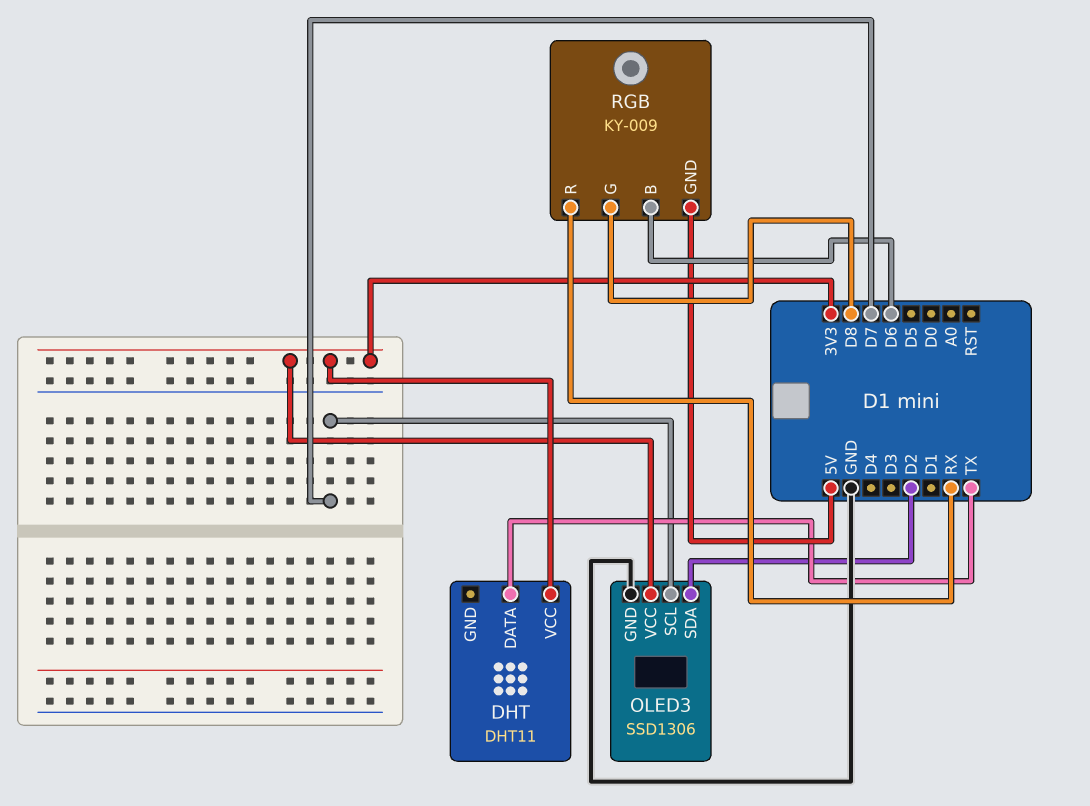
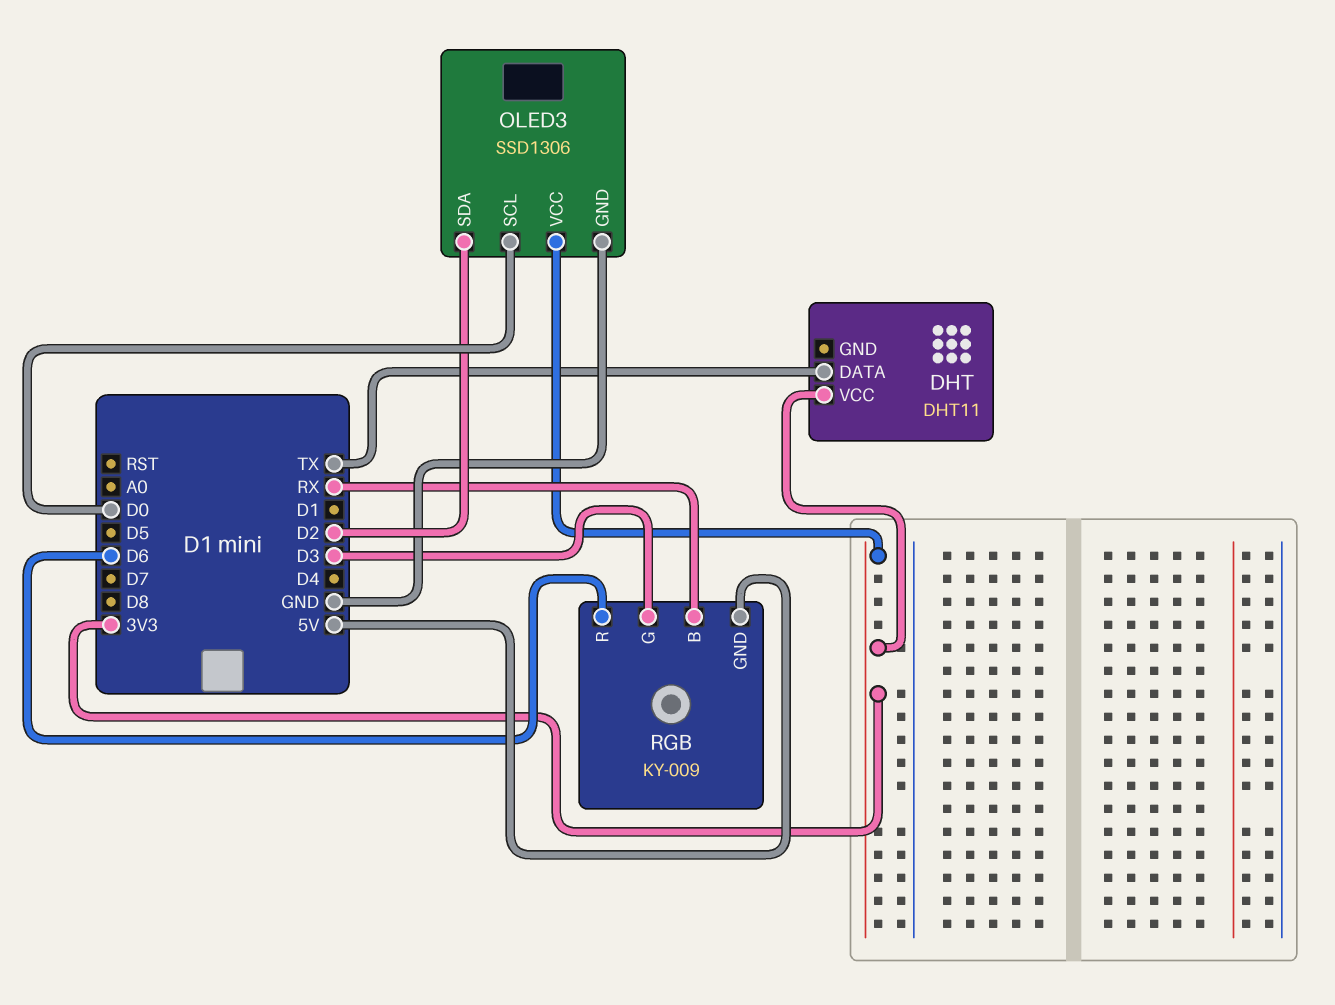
OLED3 pin SCL: D7 -> D0
RGB pin B: D6 -> RX
RGB pin G: D8 -> D3
RGB pin R: RX -> D6

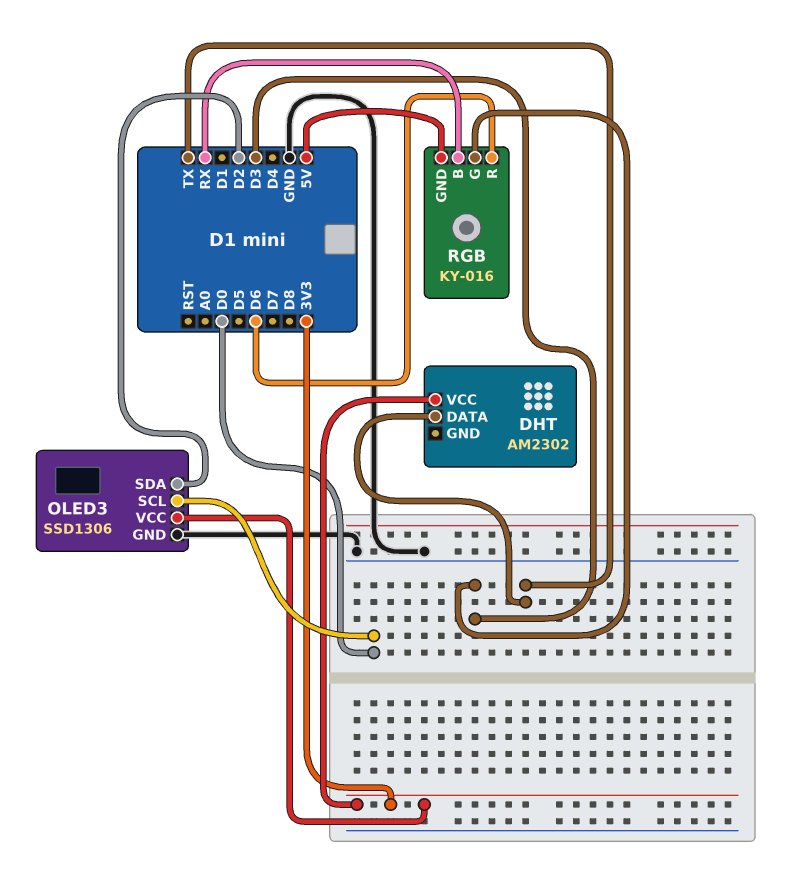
DHT: DHT11 -> AM2302
RGB: KY-009 -> KY-016

